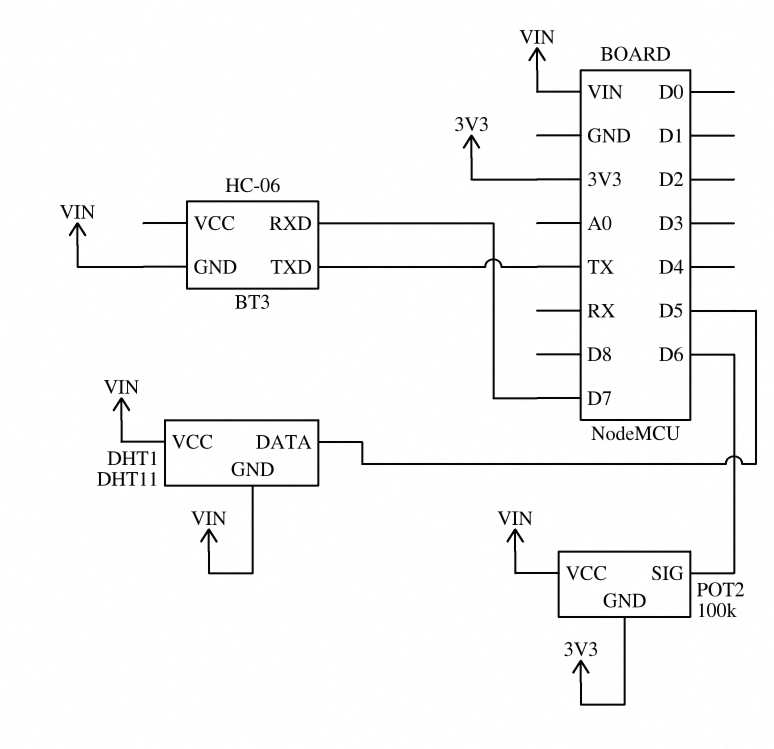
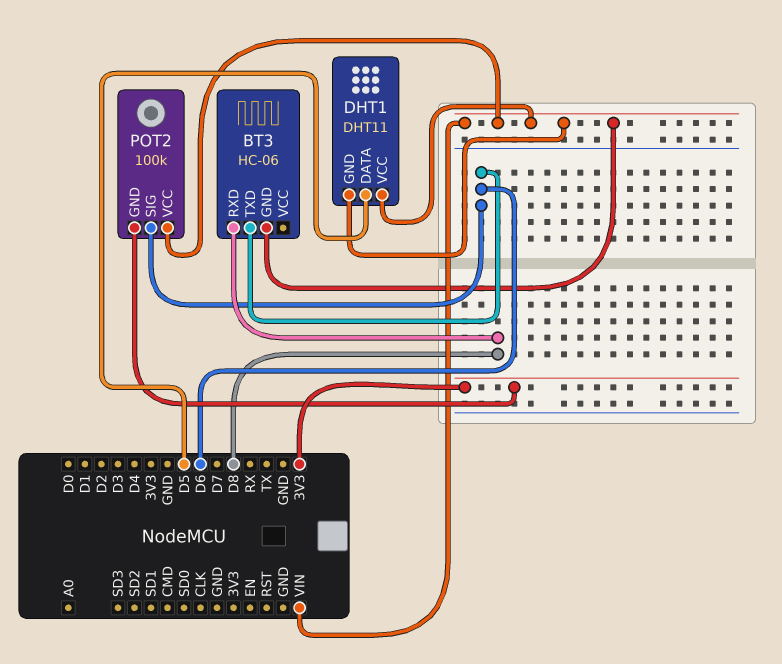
BT3 pin RXD: D7 -> D8
BT3 pin TXD: TX -> D6

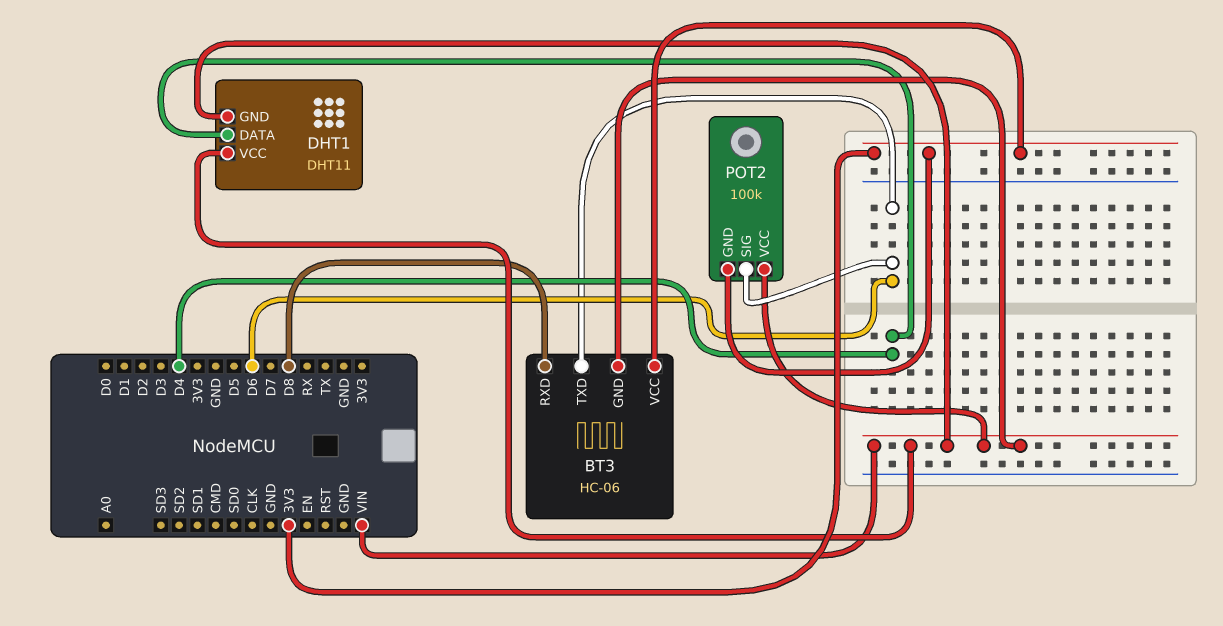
BT3 pin VCC: none -> 3V3
DHT1 pin DATA: D5 -> D4

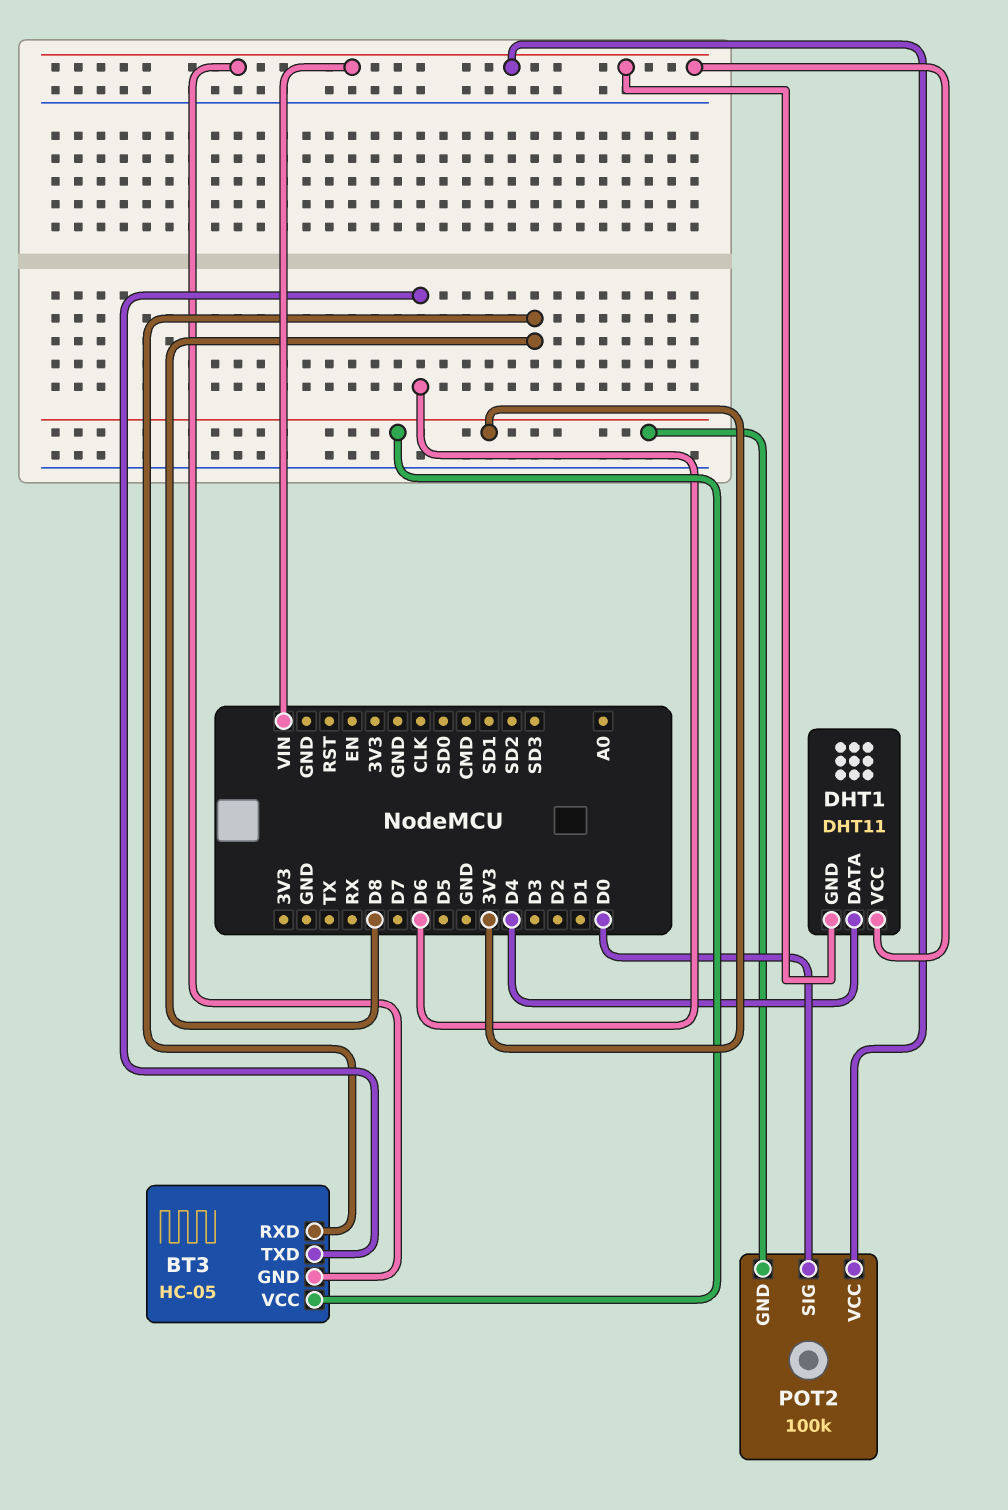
BT3: HC-06 -> HC-05
POT2 pin SIG: D6 -> D0

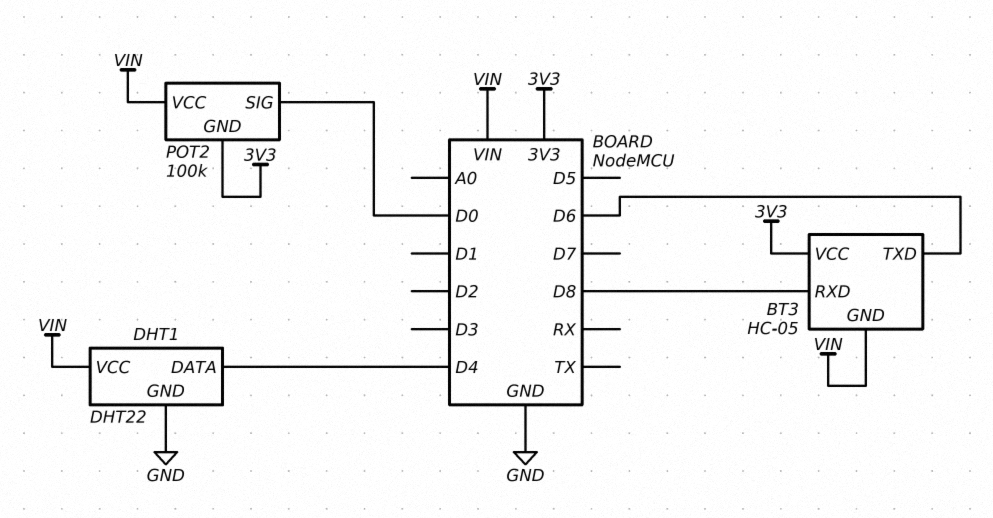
DHT1: DHT11 -> DHT22
DHT1 pin GND: VIN -> GND

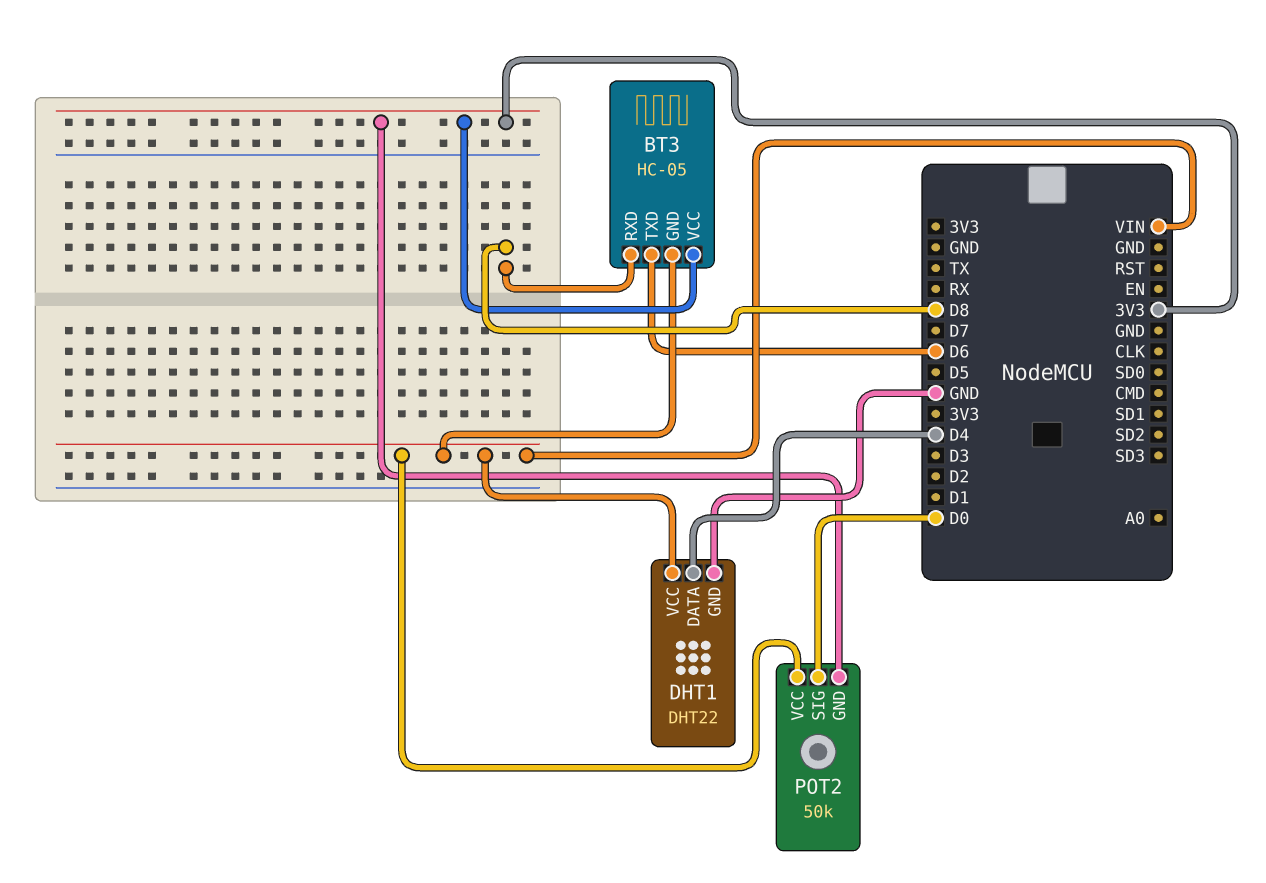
POT2: 100k -> 50k

